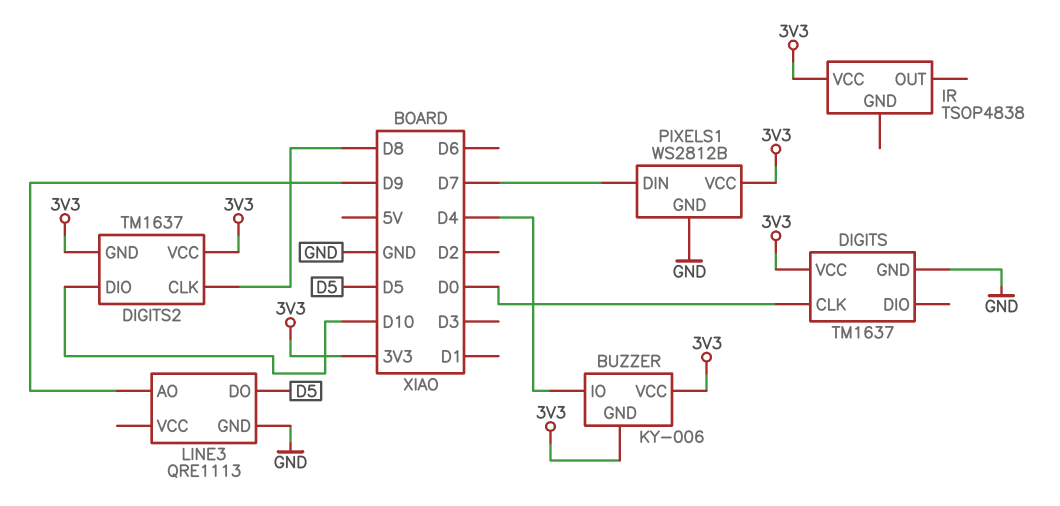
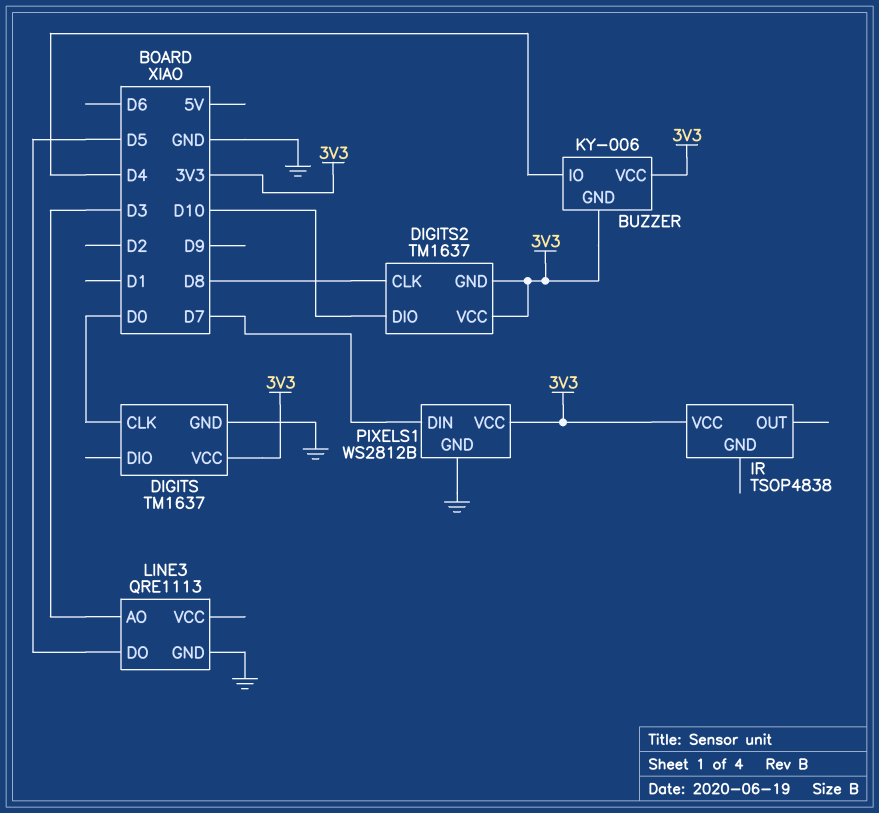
LINE3 pin AO: D9 -> D3

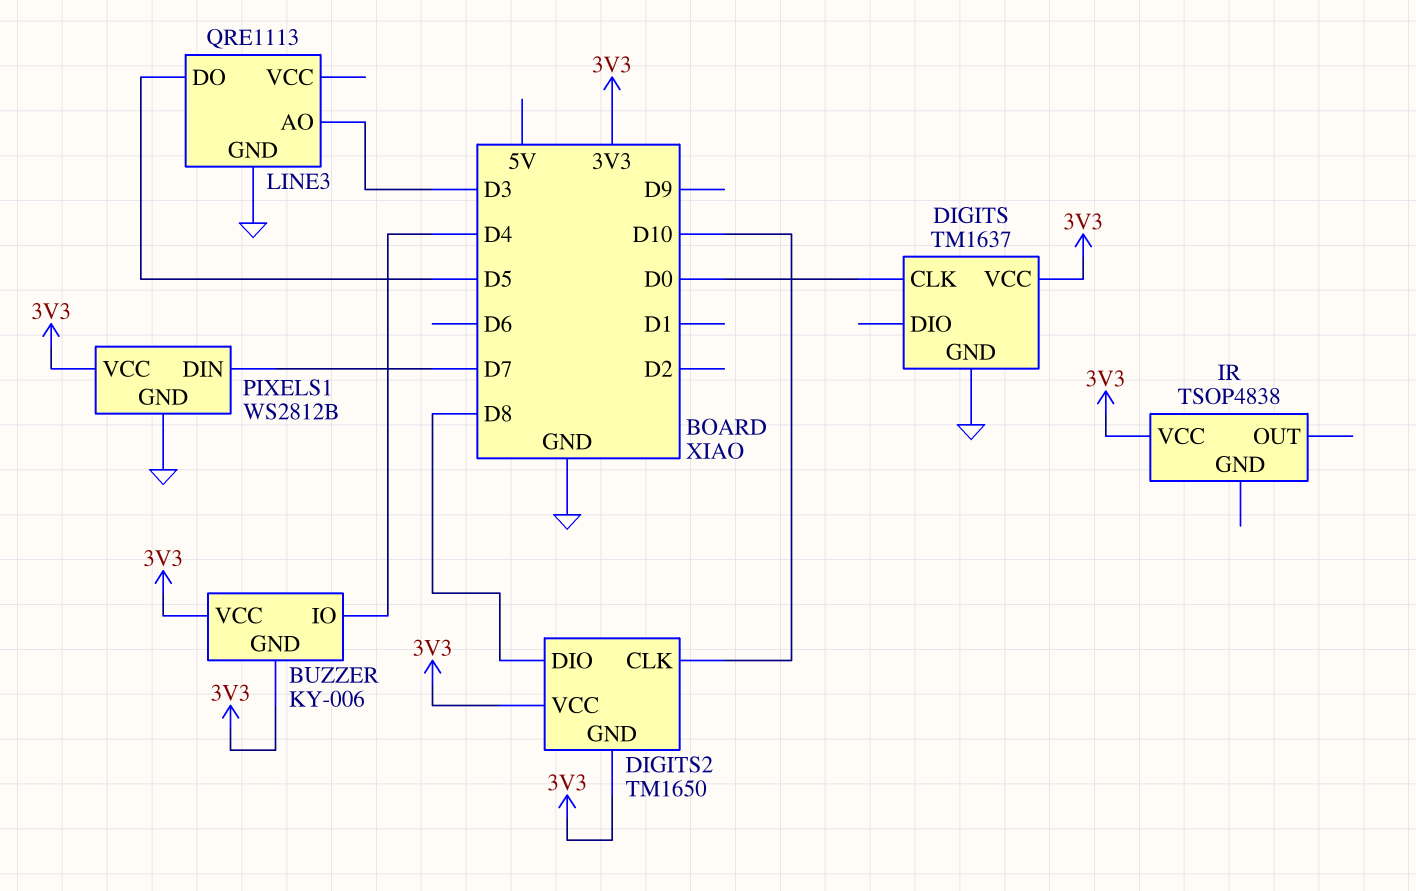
DIGITS2: TM1637 -> TM1650
DIGITS2 pin CLK: D8 -> D10
DIGITS2 pin DIO: D10 -> D8

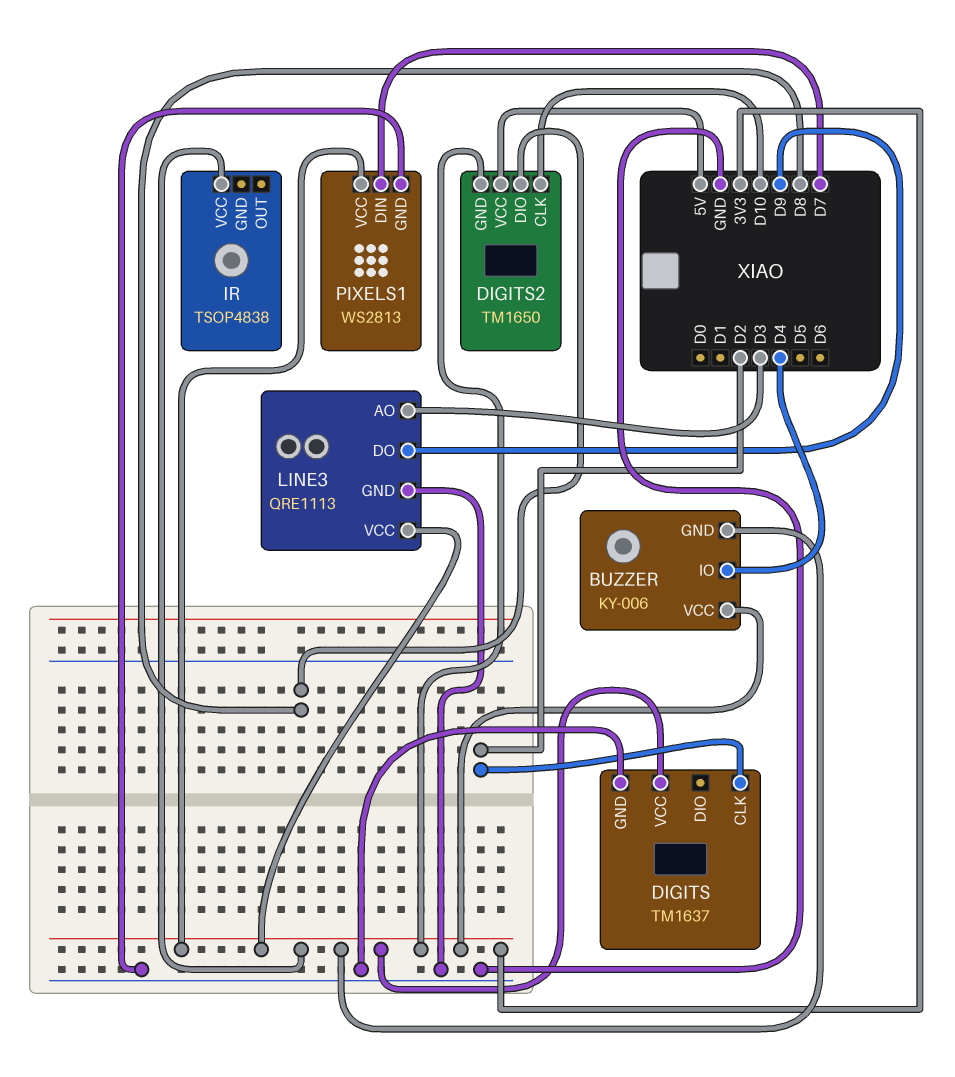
DIGITS pin CLK: D0 -> D2
DIGITS2 pin VCC: 3V3 -> 5V
LINE3 pin DO: D5 -> D9
LINE3 pin VCC: none -> 3V3
PIXELS1: WS2812B -> WS2813

